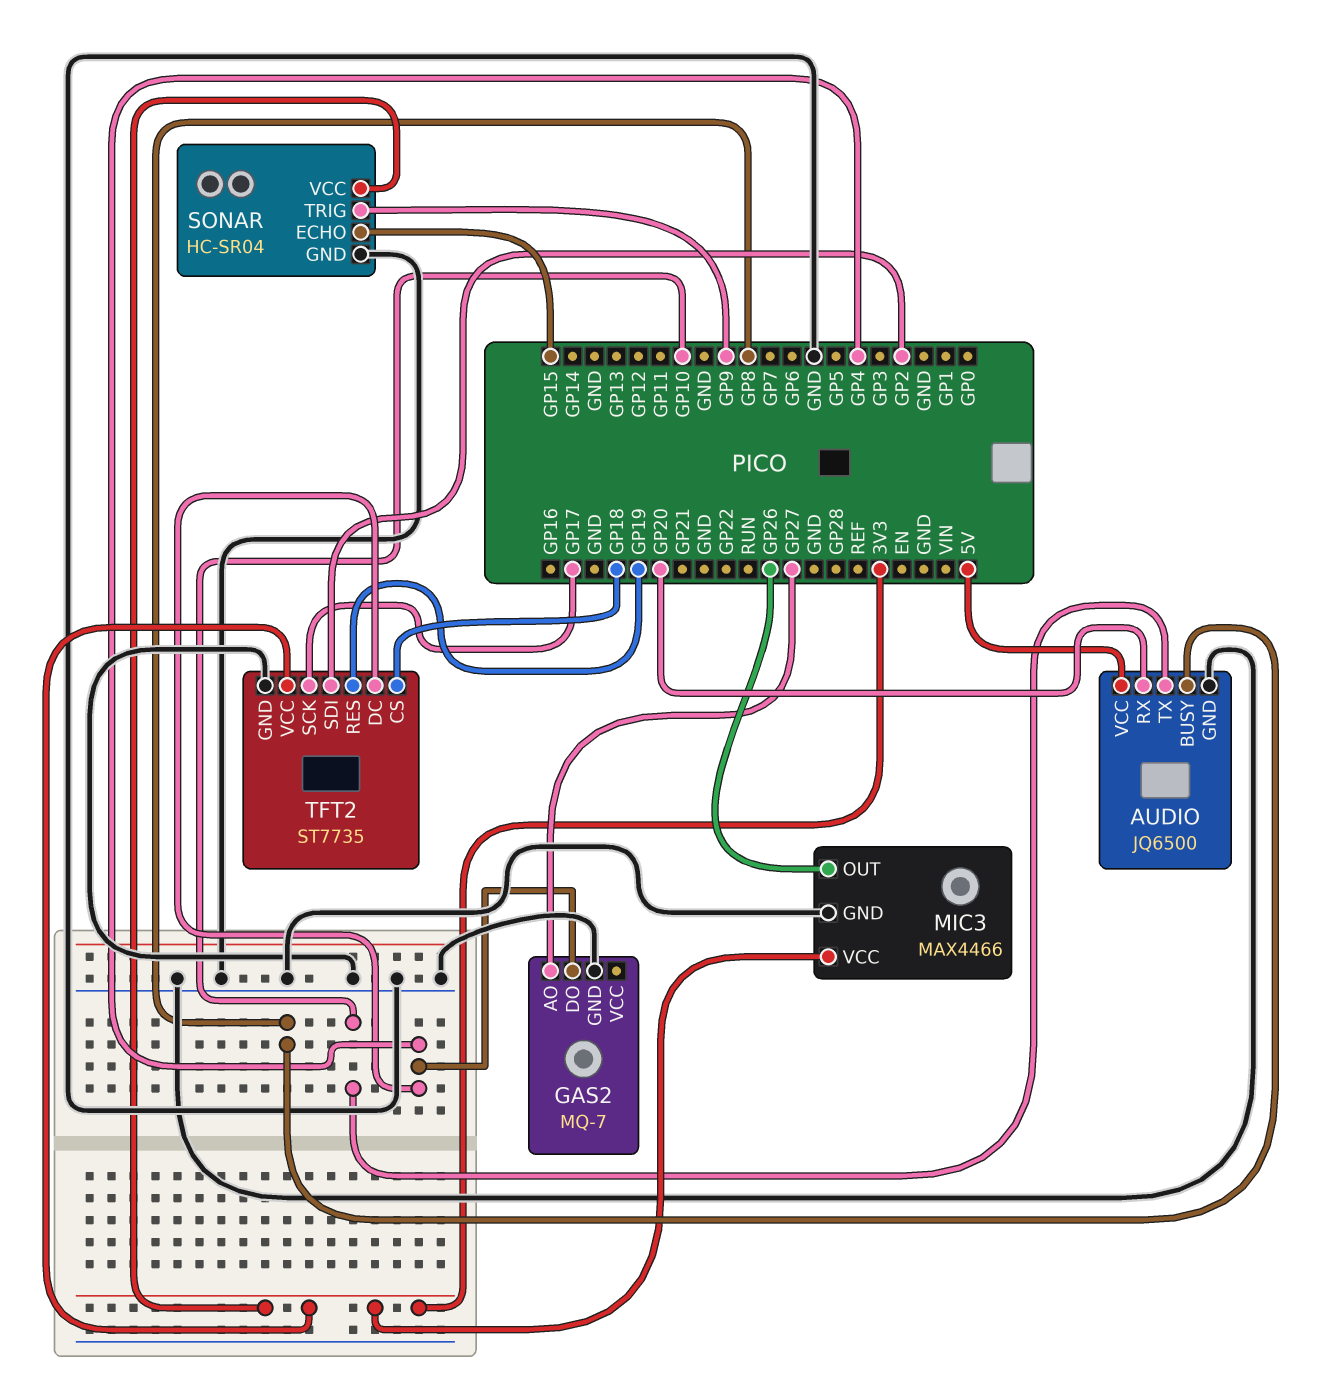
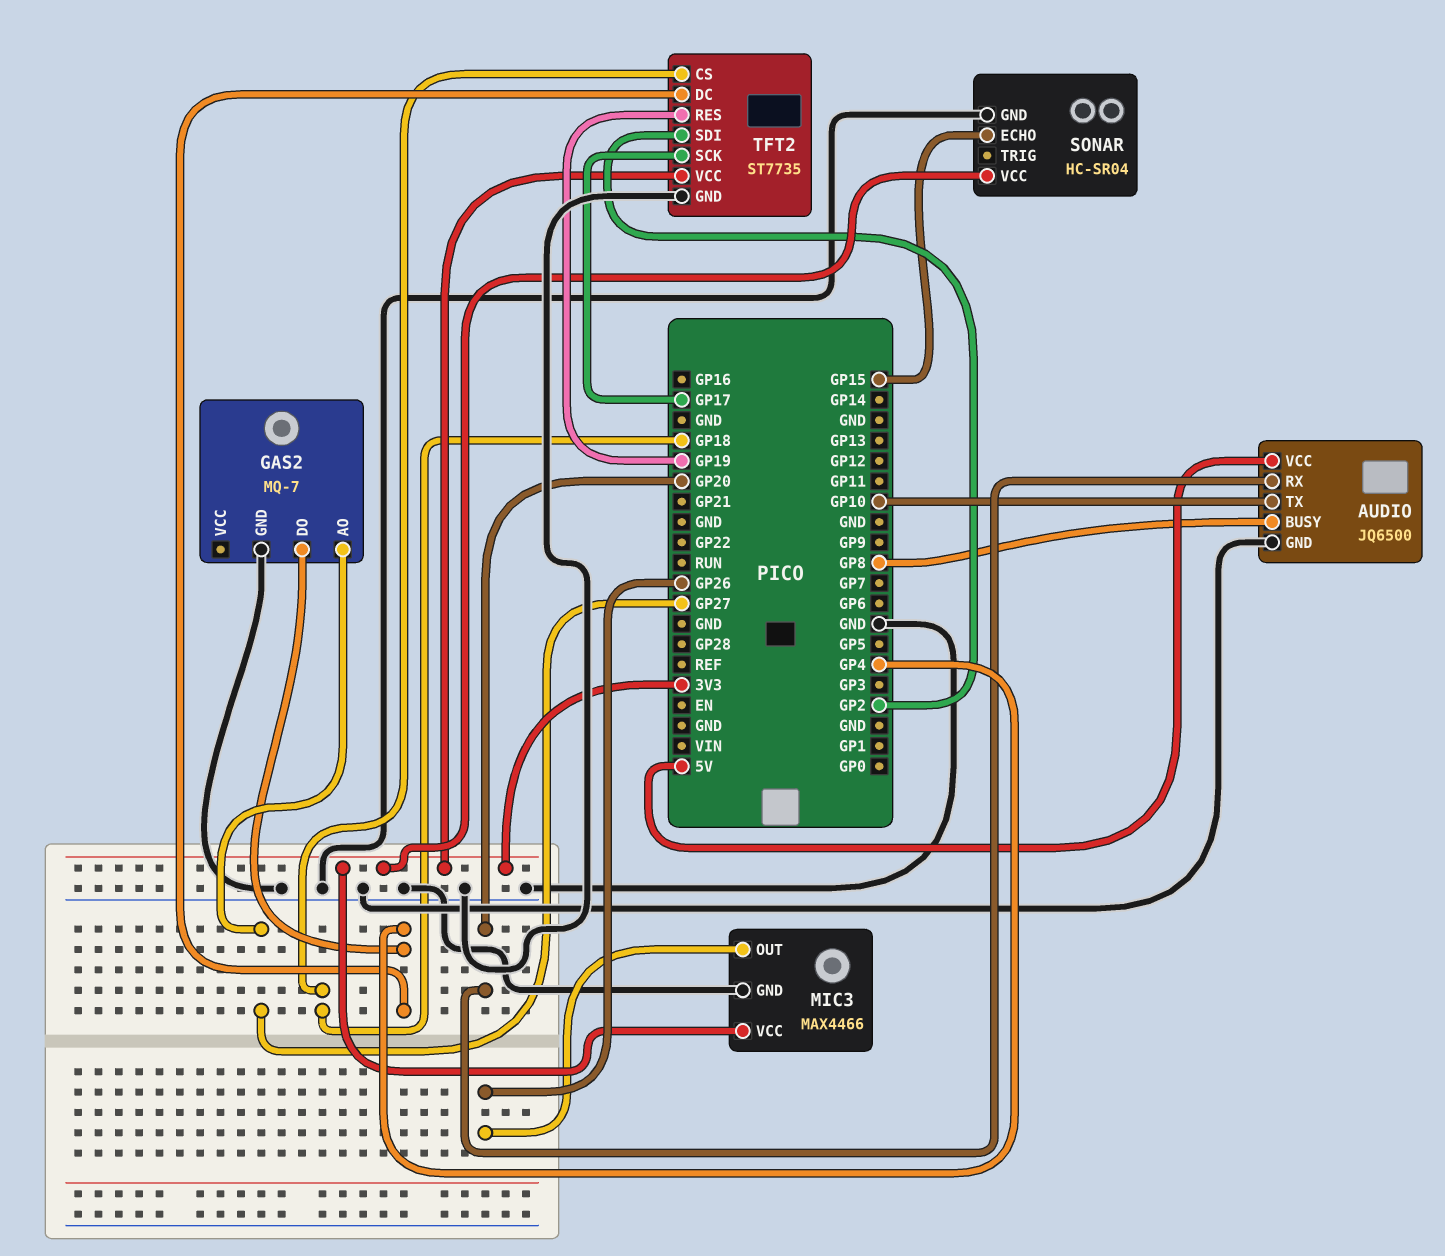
SONAR pin TRIG: GP9 -> none

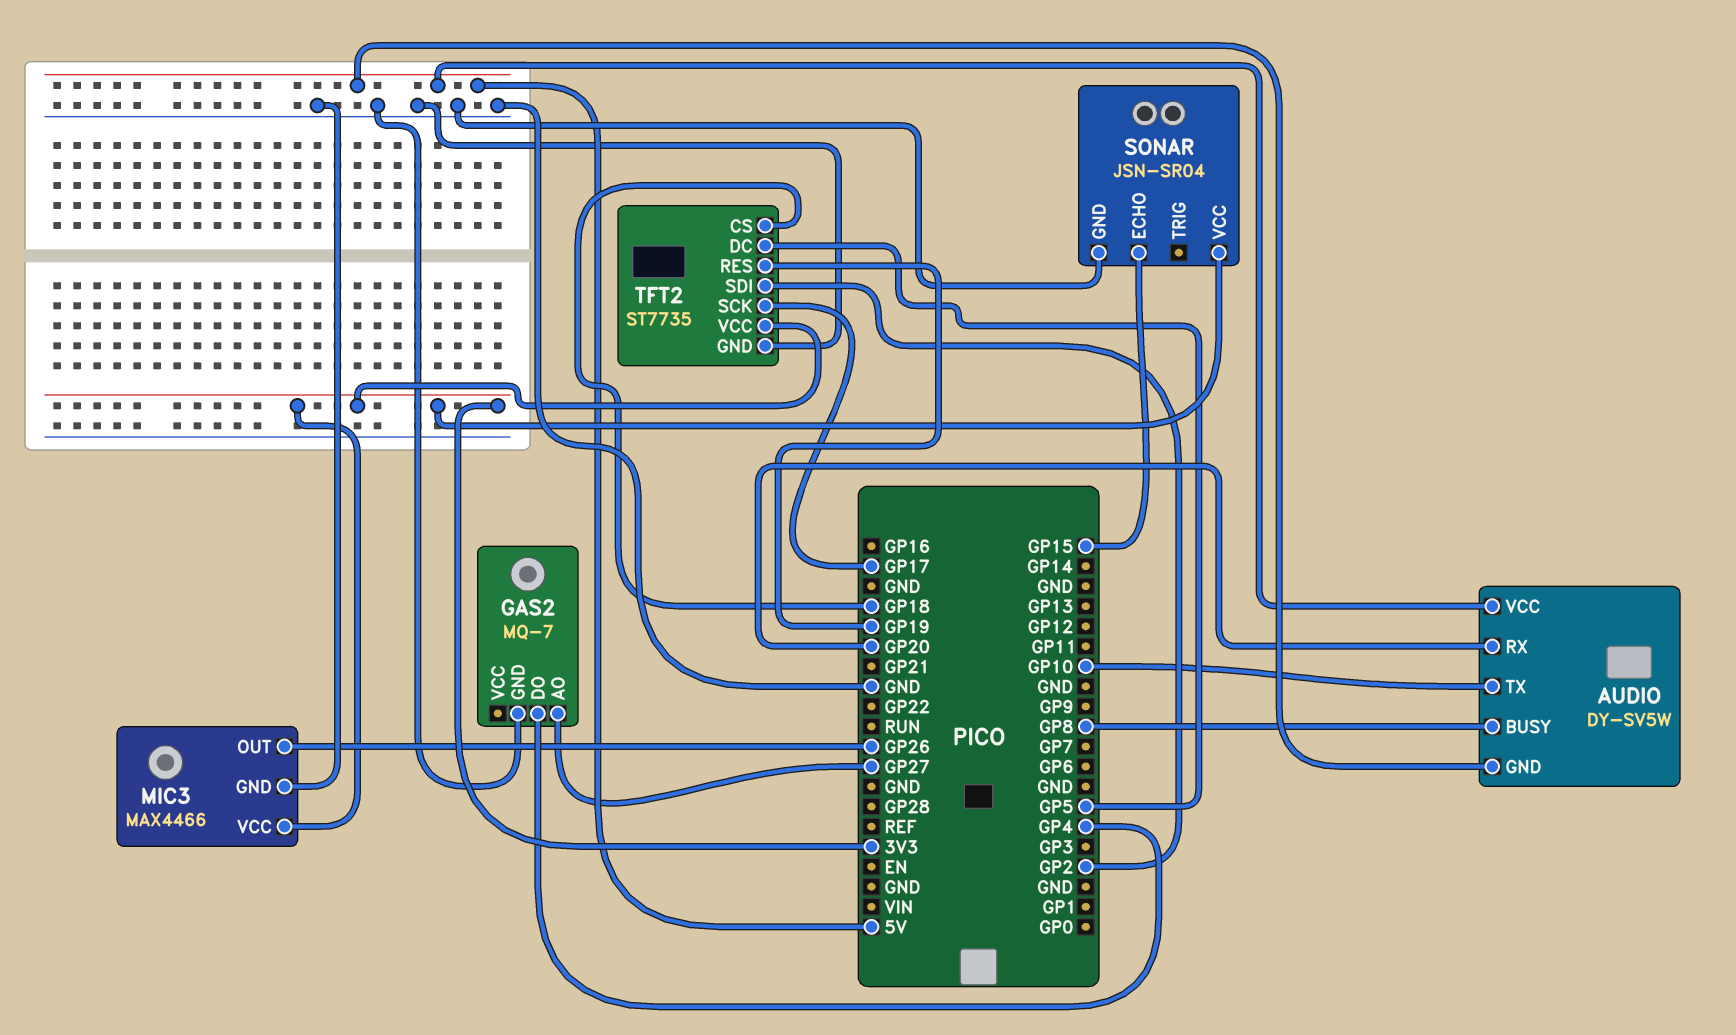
AUDIO: JQ6500 -> DY-SV5W
AUDIO pin GND: GND -> 5V
SONAR: HC-SR04 -> JSN-SR04
TFT2 pin DC: GP4 -> GP5

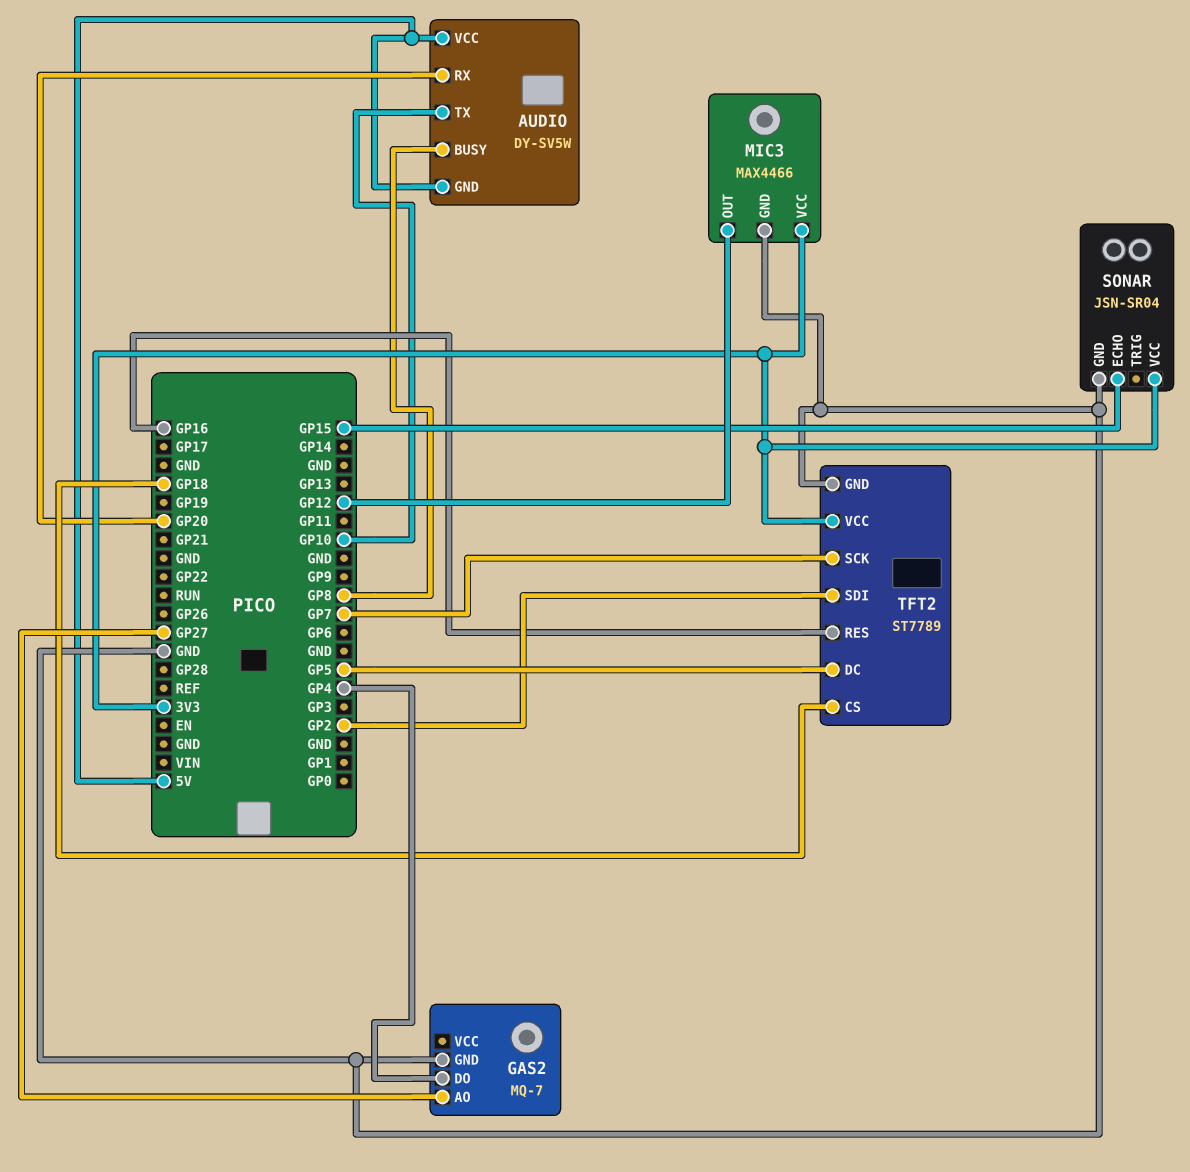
MIC3 pin OUT: GP26 -> GP12
TFT2: ST7735 -> ST7789
TFT2 pin RES: GP19 -> GP16
TFT2 pin SCK: GP17 -> GP7

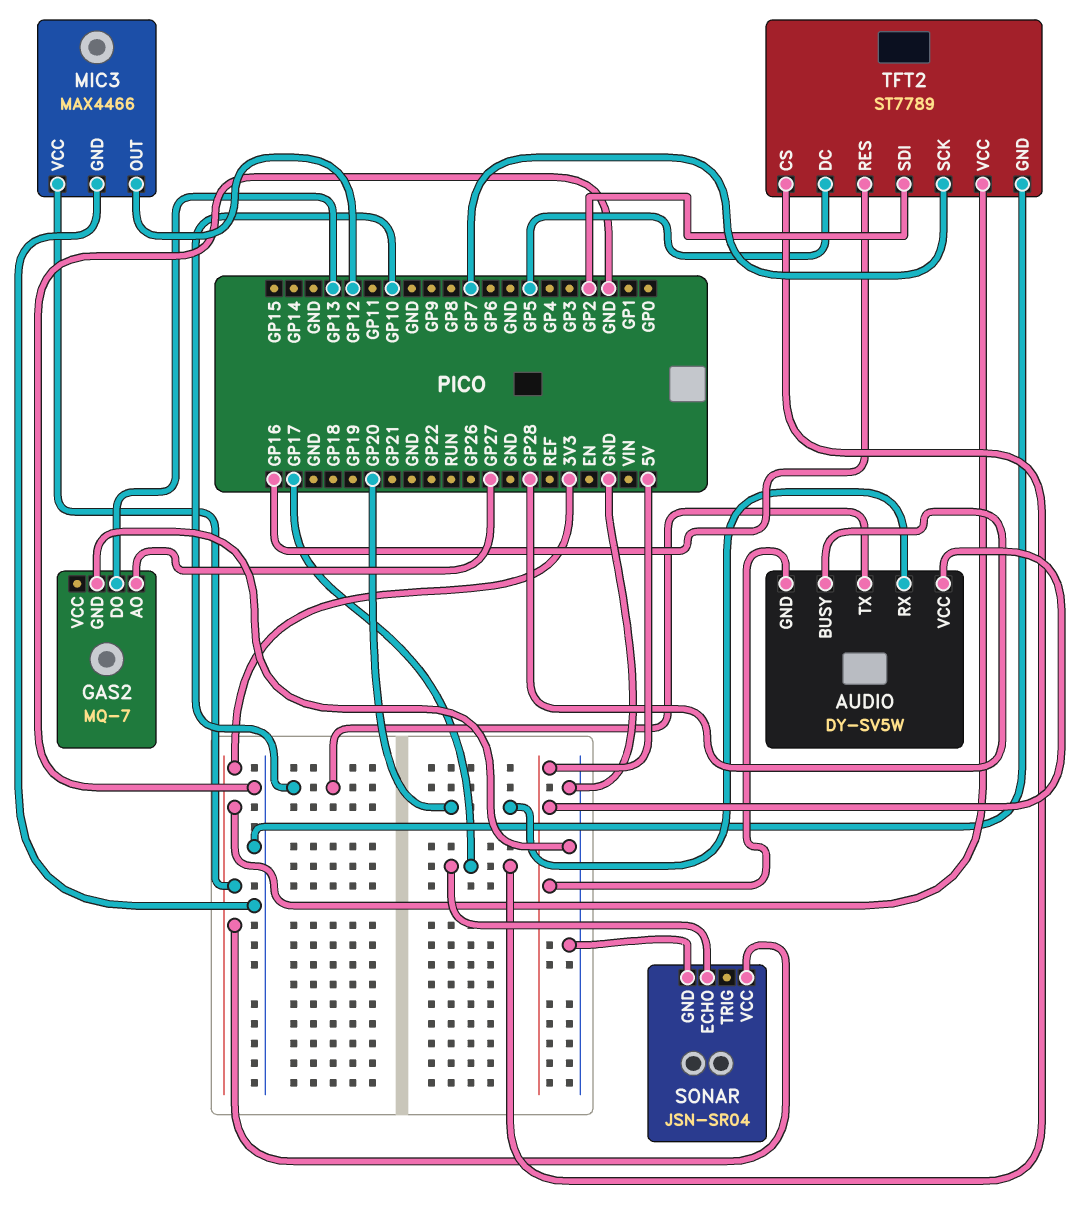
AUDIO pin BUSY: GP8 -> GP28
GAS2 pin DO: GP4 -> GP13
SONAR pin ECHO: GP15 -> GP17
TFT2 pin CS: GP18 -> GP17

